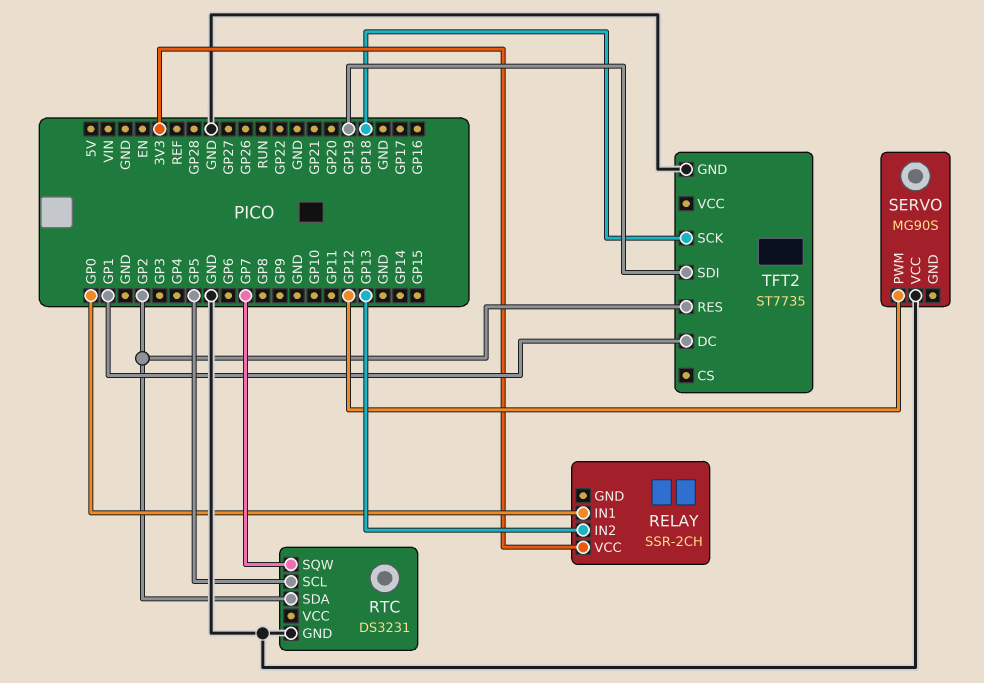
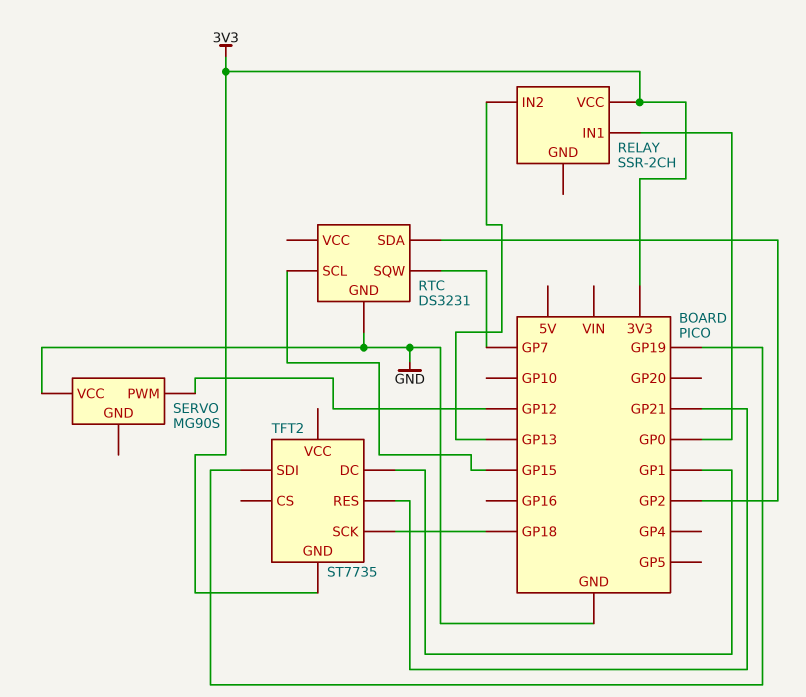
RTC pin SCL: GP5 -> GP15
TFT2 pin GND: GND -> 3V3
TFT2 pin RES: GP2 -> GP21

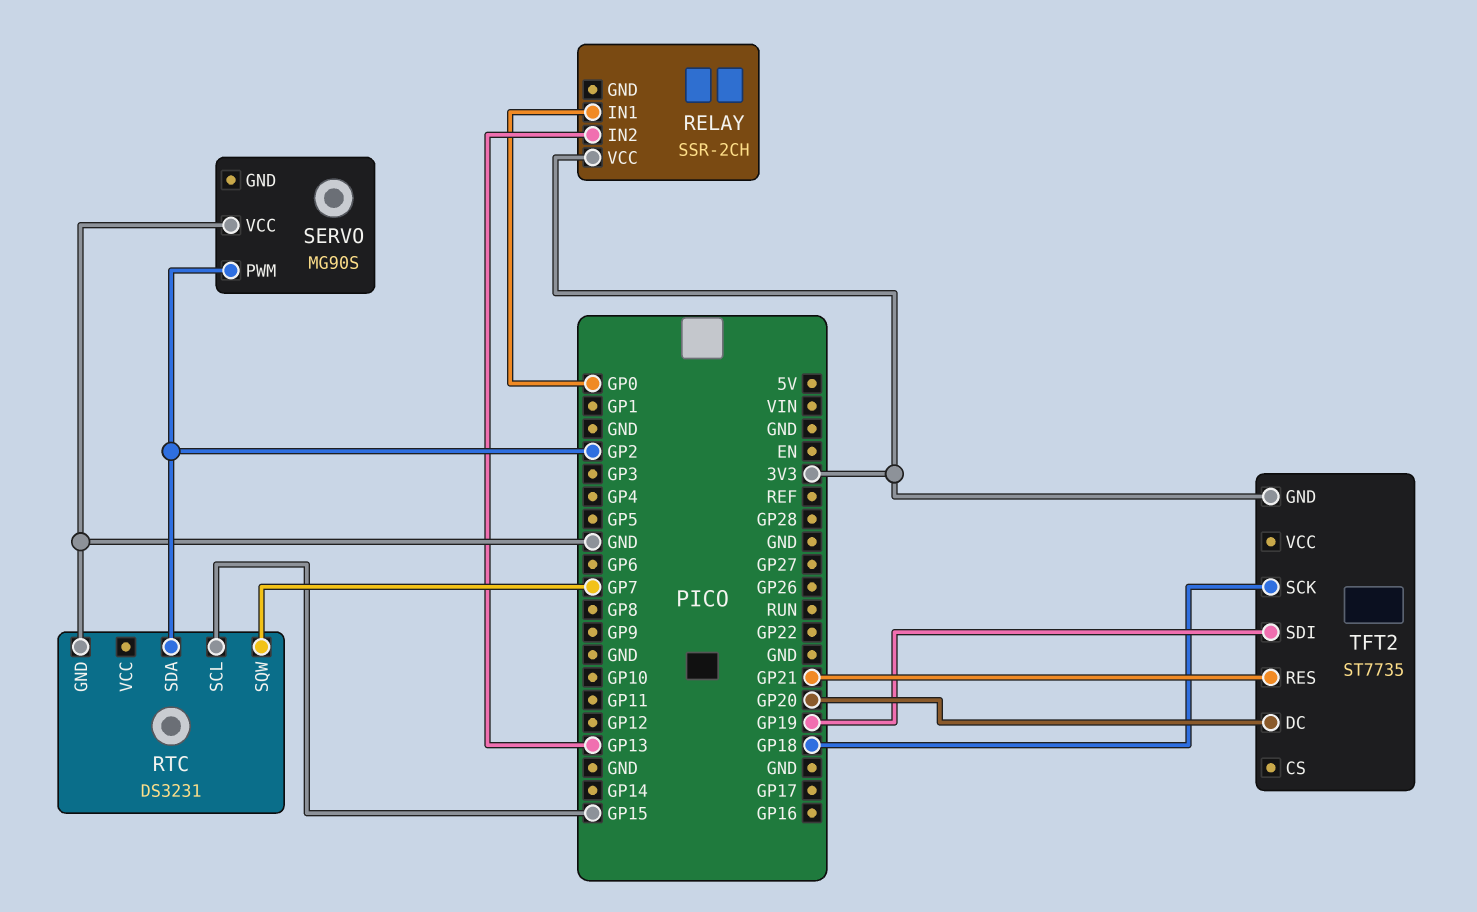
SERVO pin PWM: GP12 -> GP2
TFT2 pin DC: GP1 -> GP20

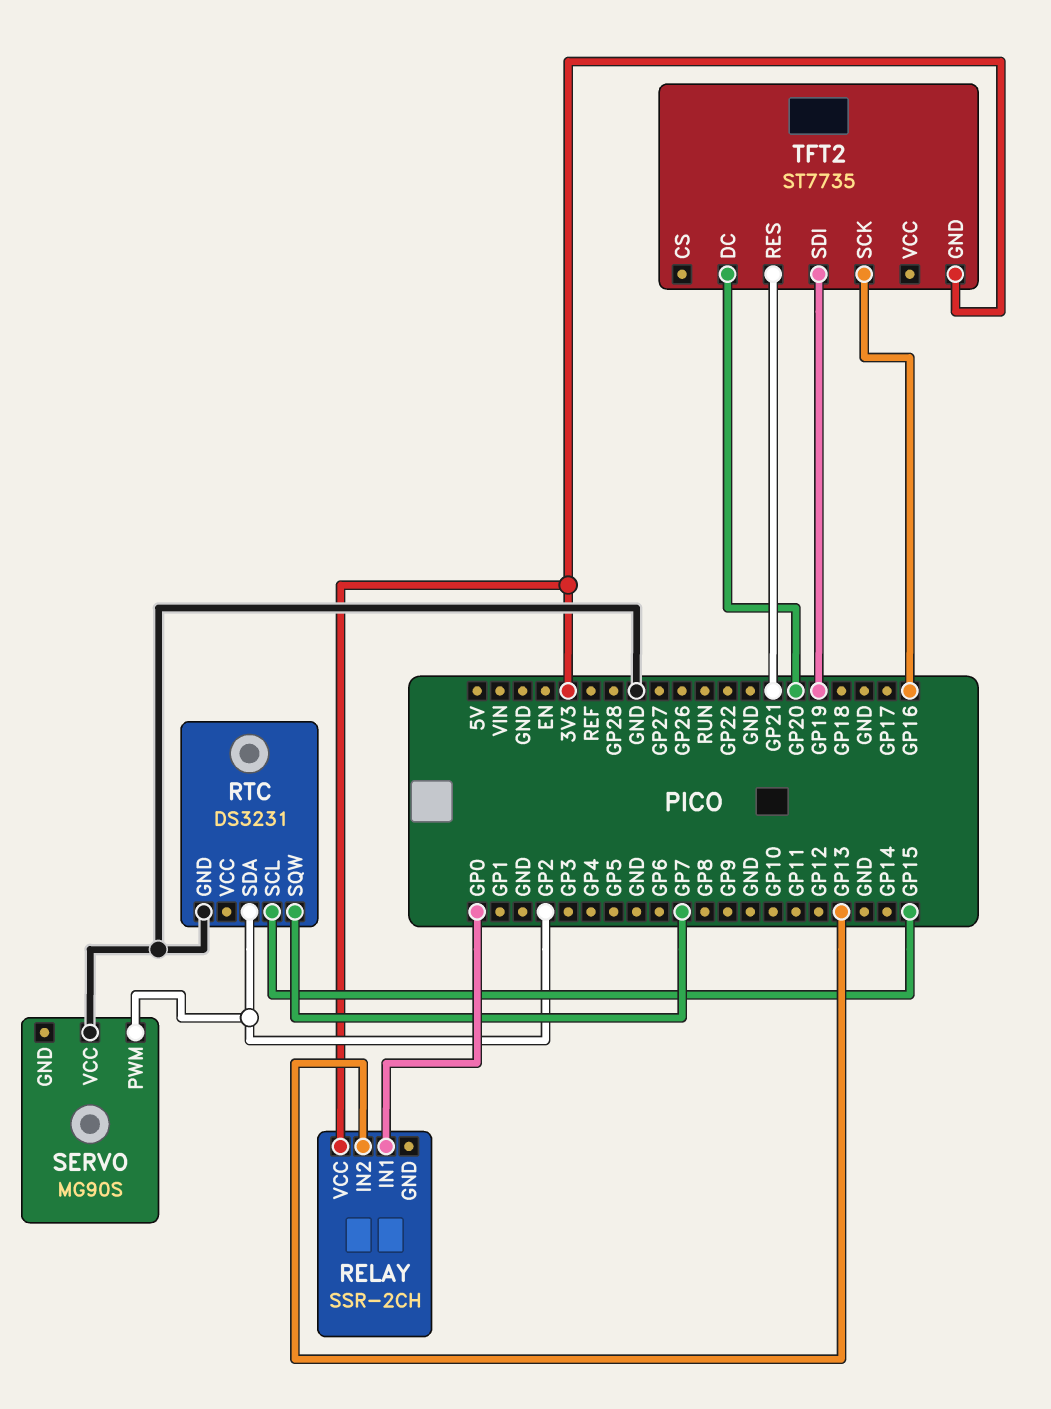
TFT2 pin SCK: GP18 -> GP16

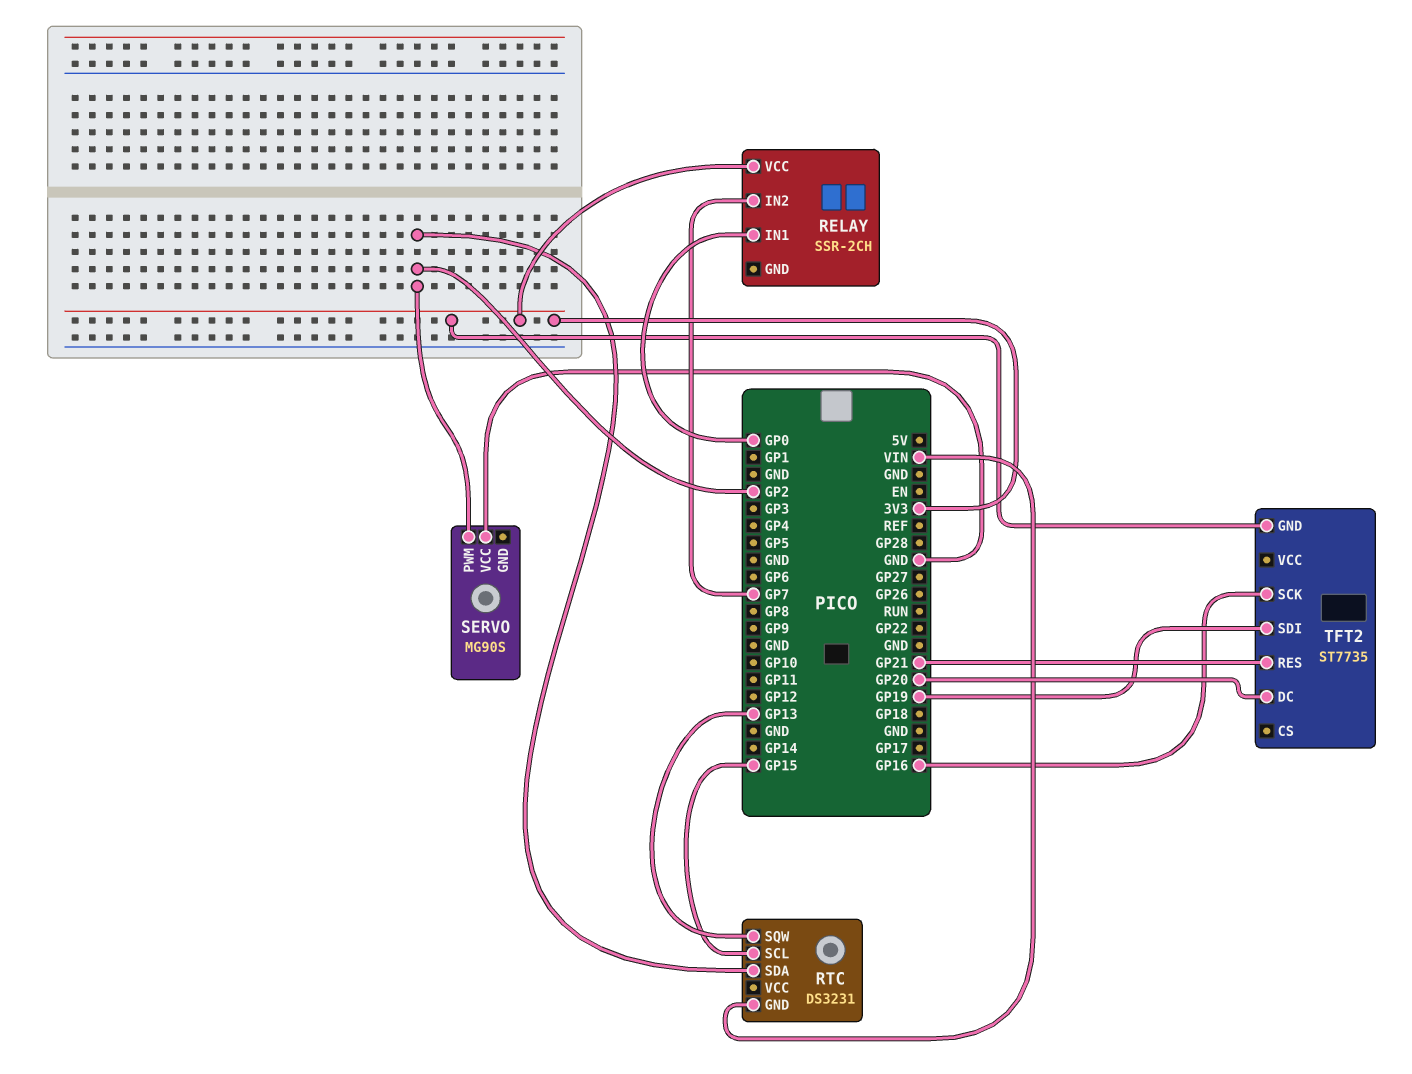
RELAY pin IN2: GP13 -> GP7
RTC pin GND: GND -> VIN
RTC pin SQW: GP7 -> GP13

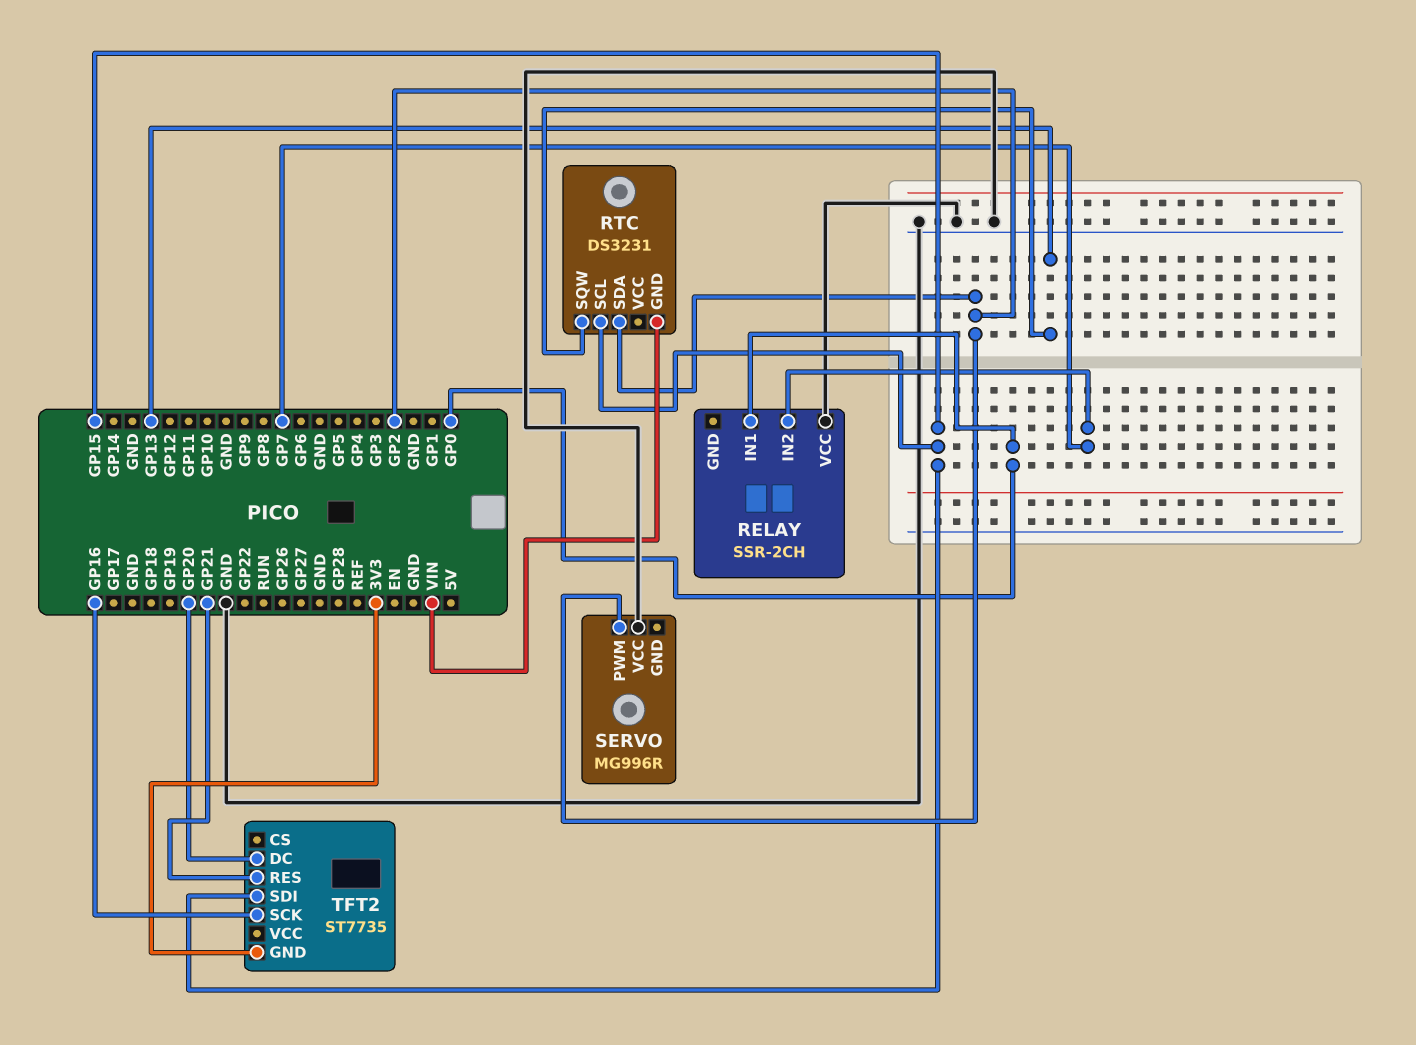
RELAY pin VCC: 3V3 -> GND
SERVO: MG90S -> MG996R
TFT2 pin SDI: GP19 -> GP15

